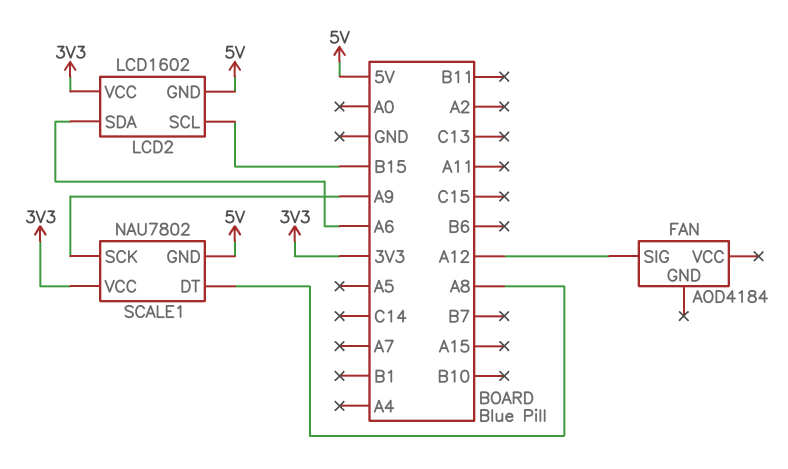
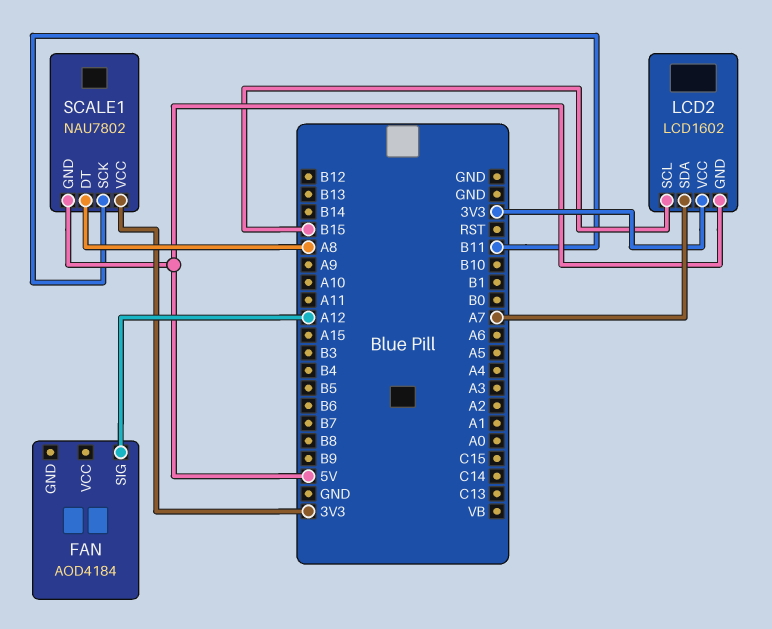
LCD2 pin SDA: A6 -> A7
SCALE1 pin SCK: A9 -> B11

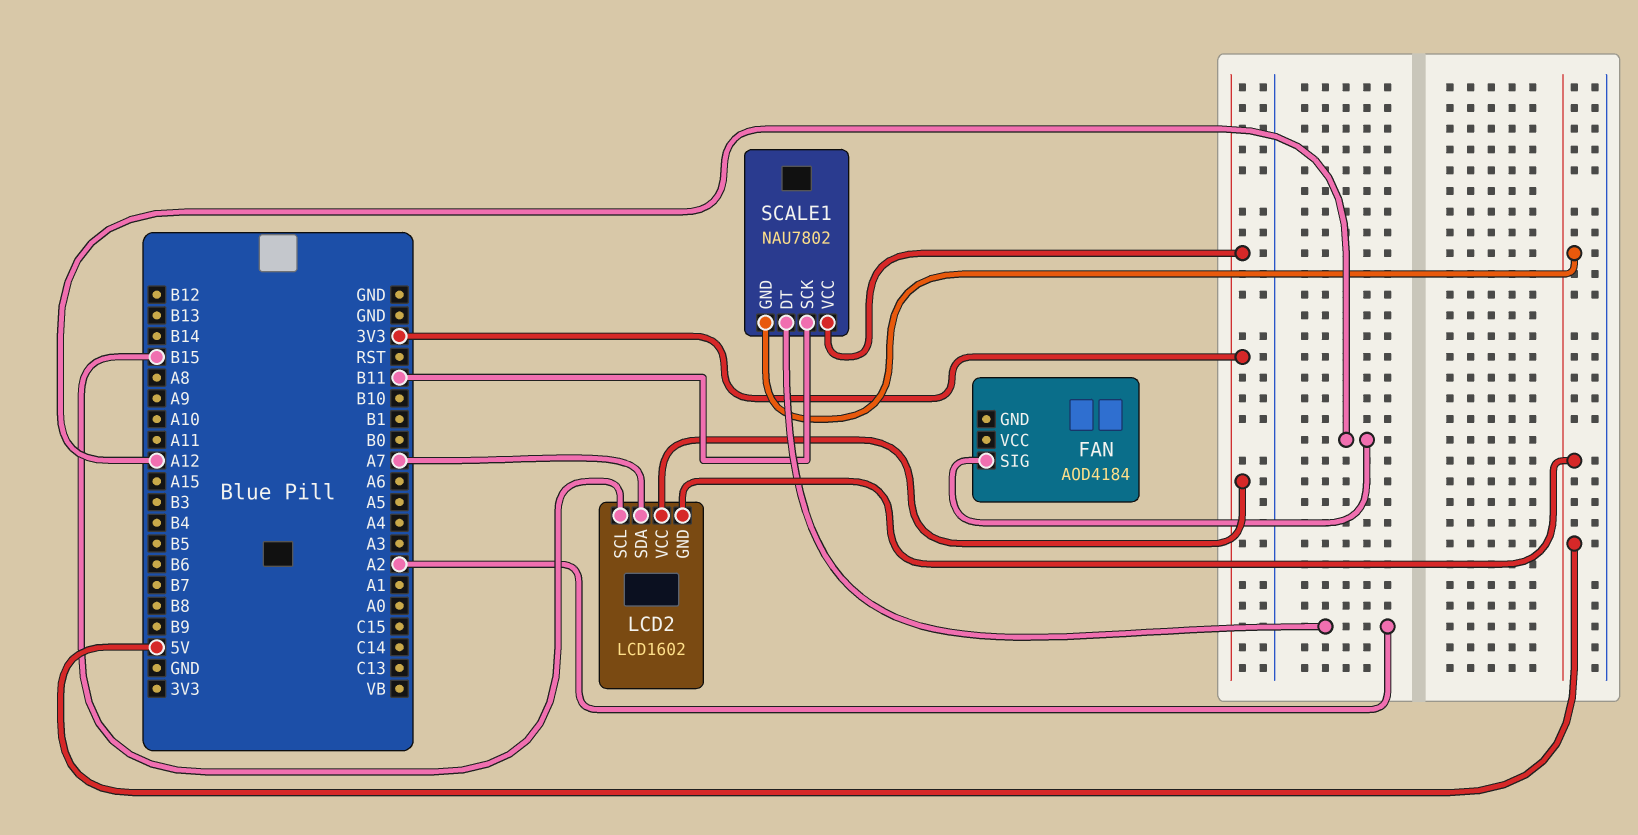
SCALE1 pin DT: A8 -> A2

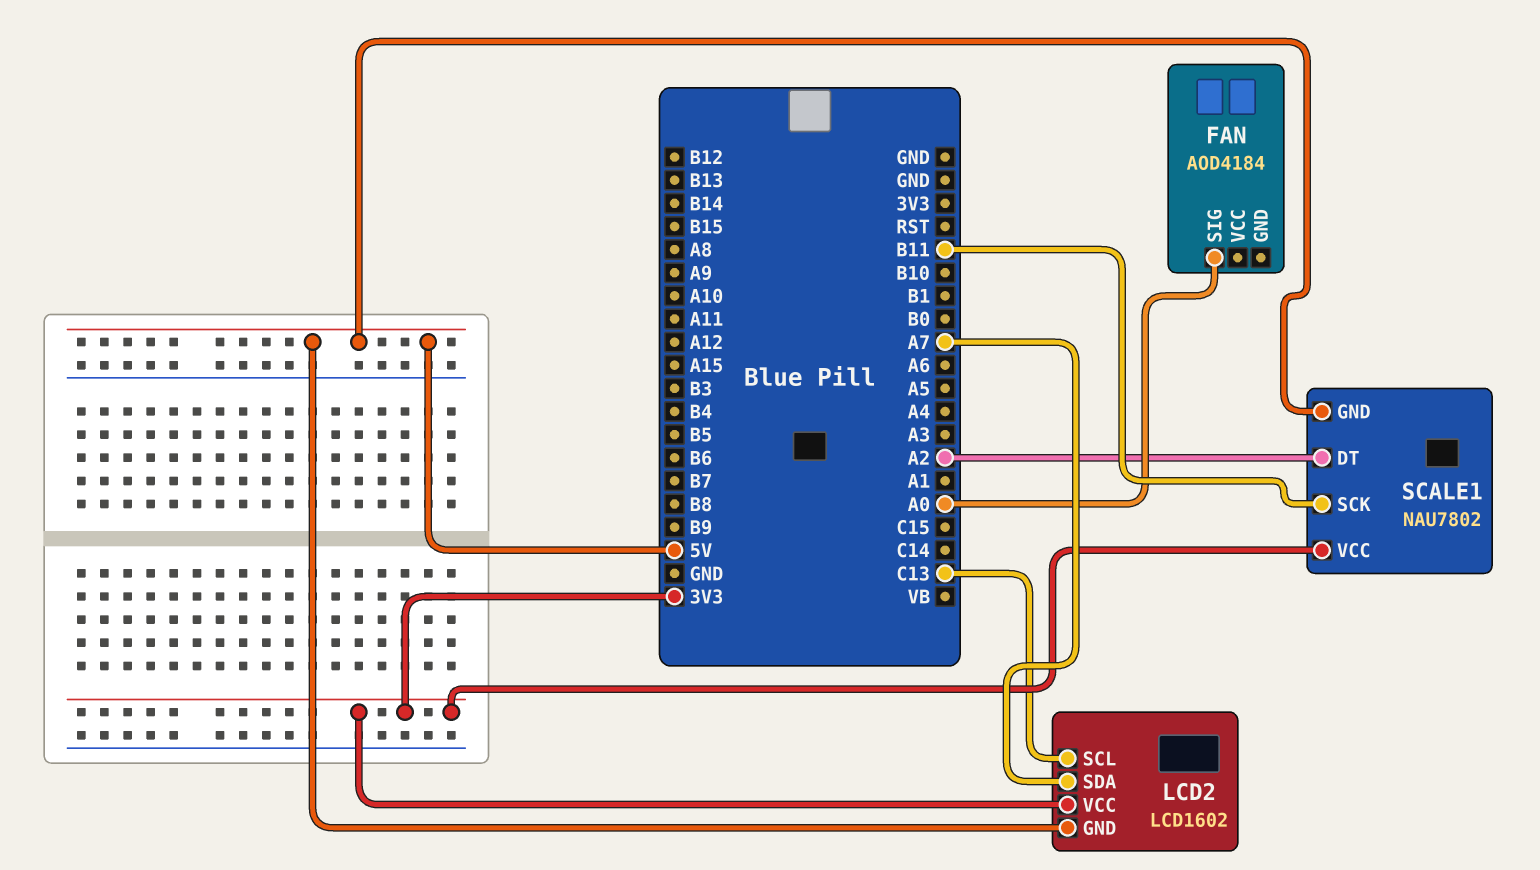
FAN pin SIG: A12 -> A0
LCD2 pin SCL: B15 -> C13

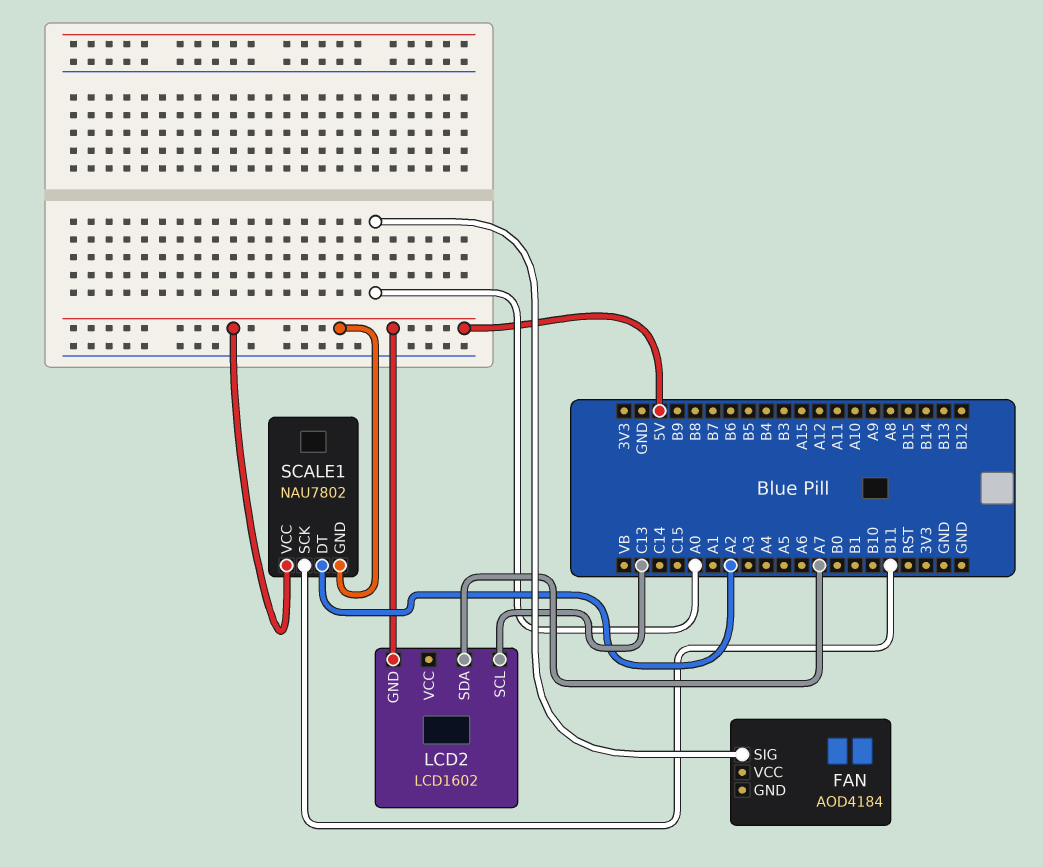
LCD2 pin VCC: 3V3 -> none
SCALE1 pin VCC: 3V3 -> 5V

